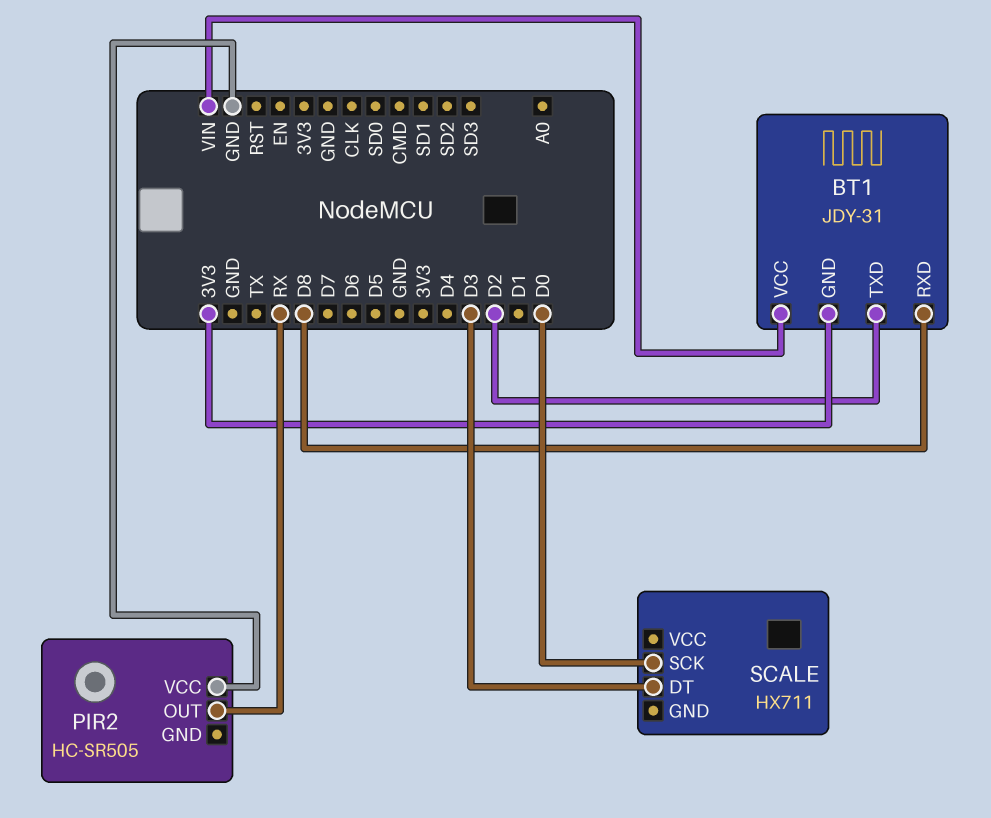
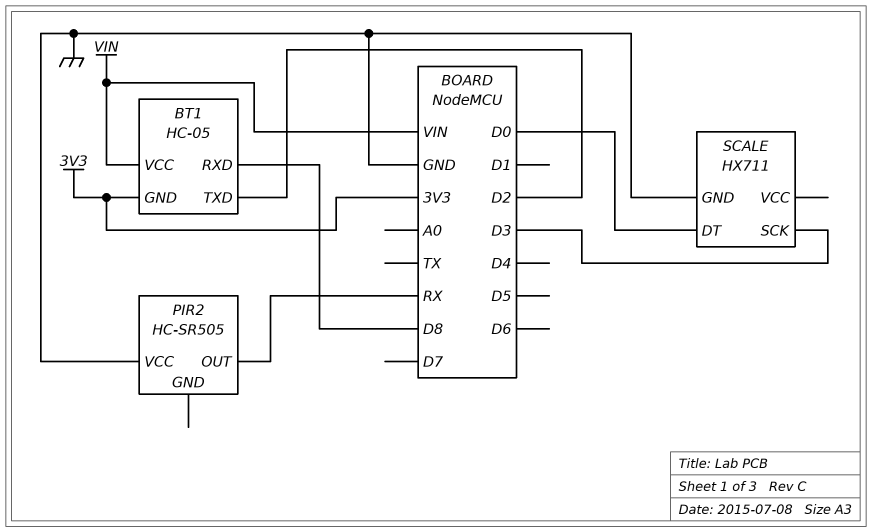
BT1: JDY-31 -> HC-05
SCALE pin DT: D3 -> D0
SCALE pin GND: none -> GND
SCALE pin SCK: D0 -> D3

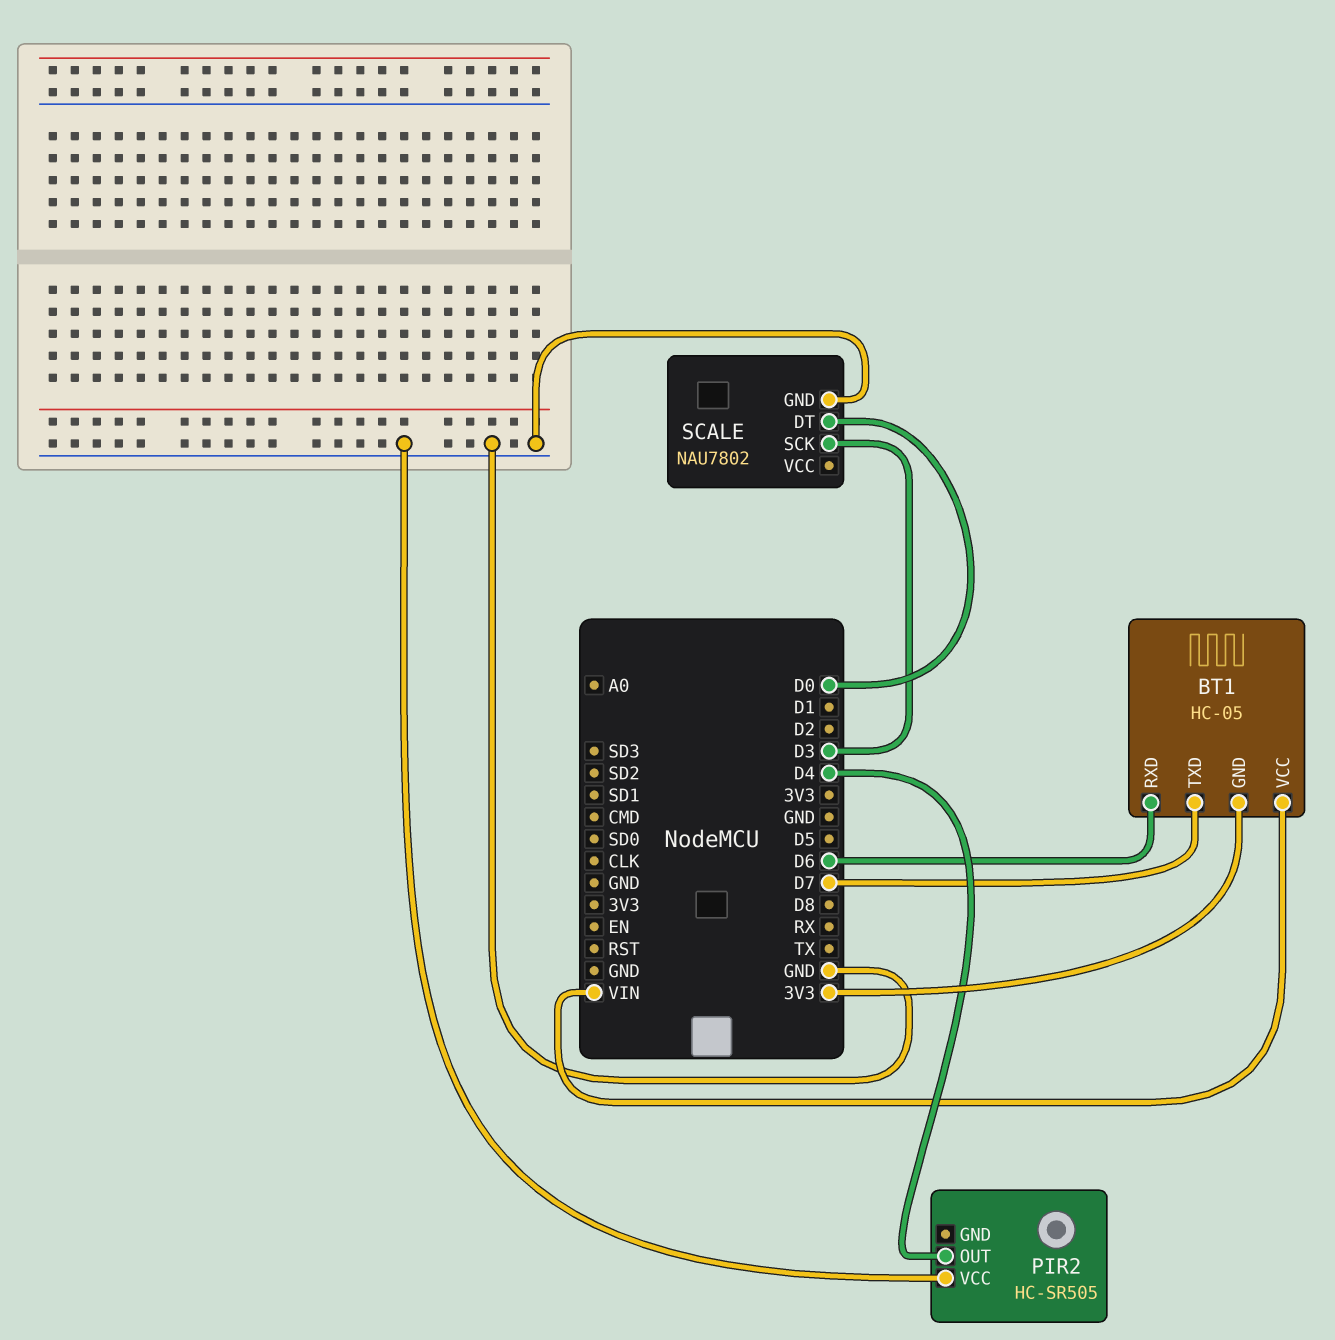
BT1 pin RXD: D8 -> D6
BT1 pin TXD: D2 -> D7
PIR2 pin OUT: RX -> D4
SCALE: HX711 -> NAU7802

